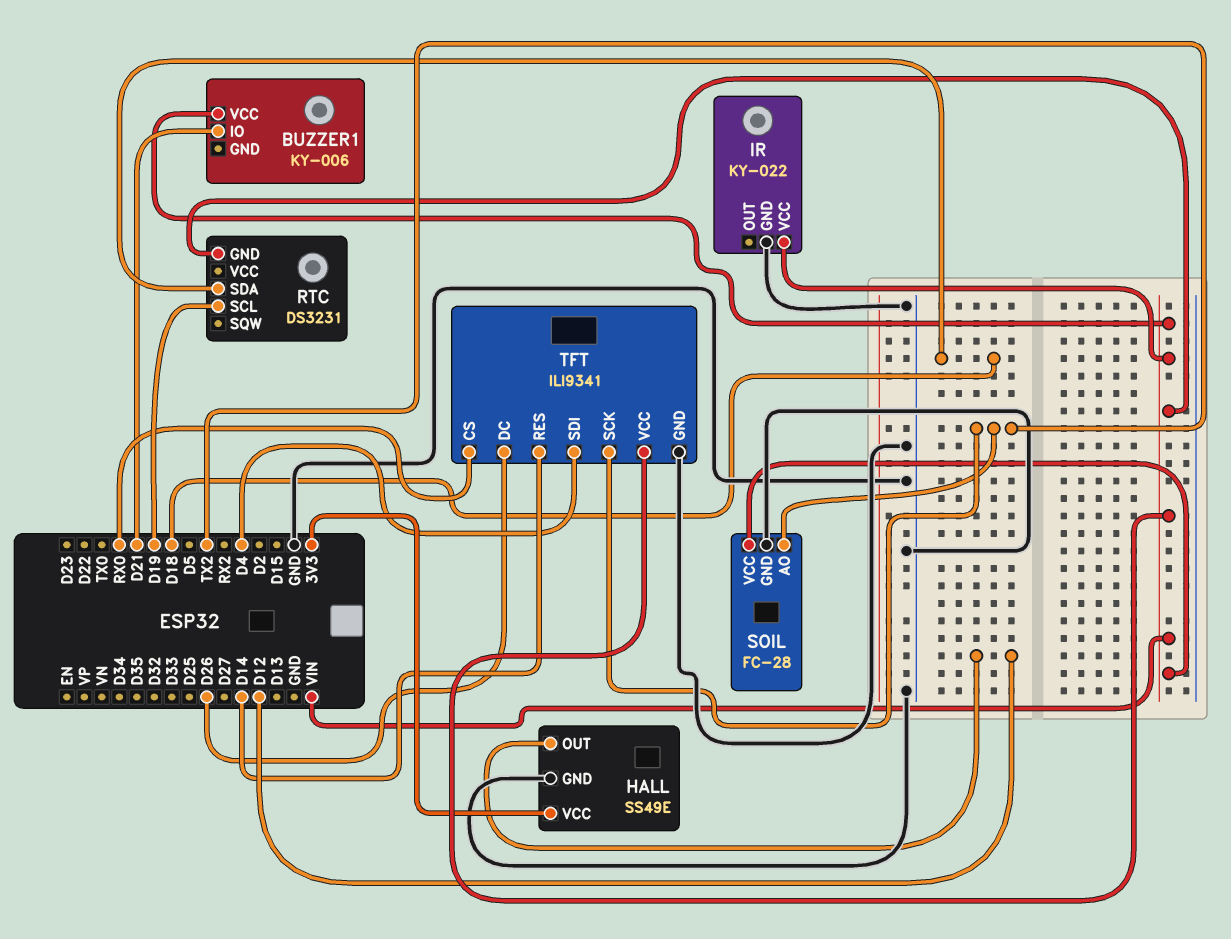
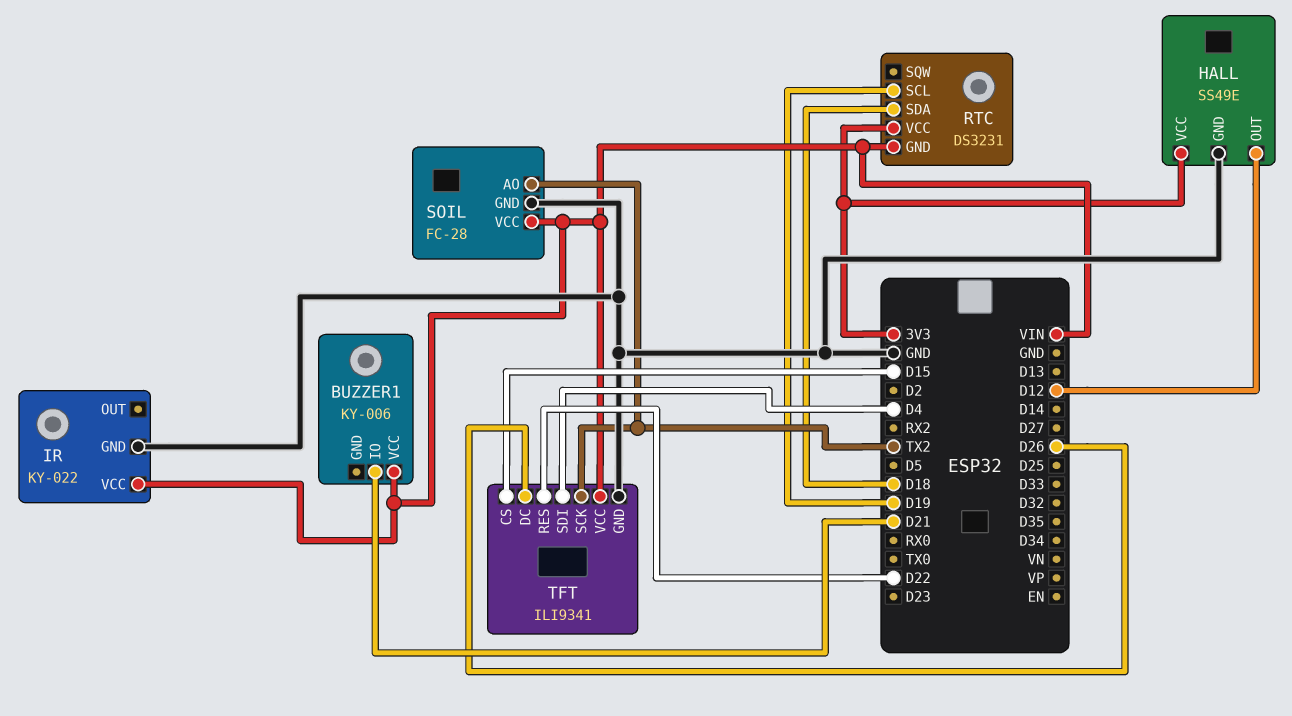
RTC pin VCC: none -> 3V3
TFT pin CS: RX0 -> D15
TFT pin RES: D14 -> D22

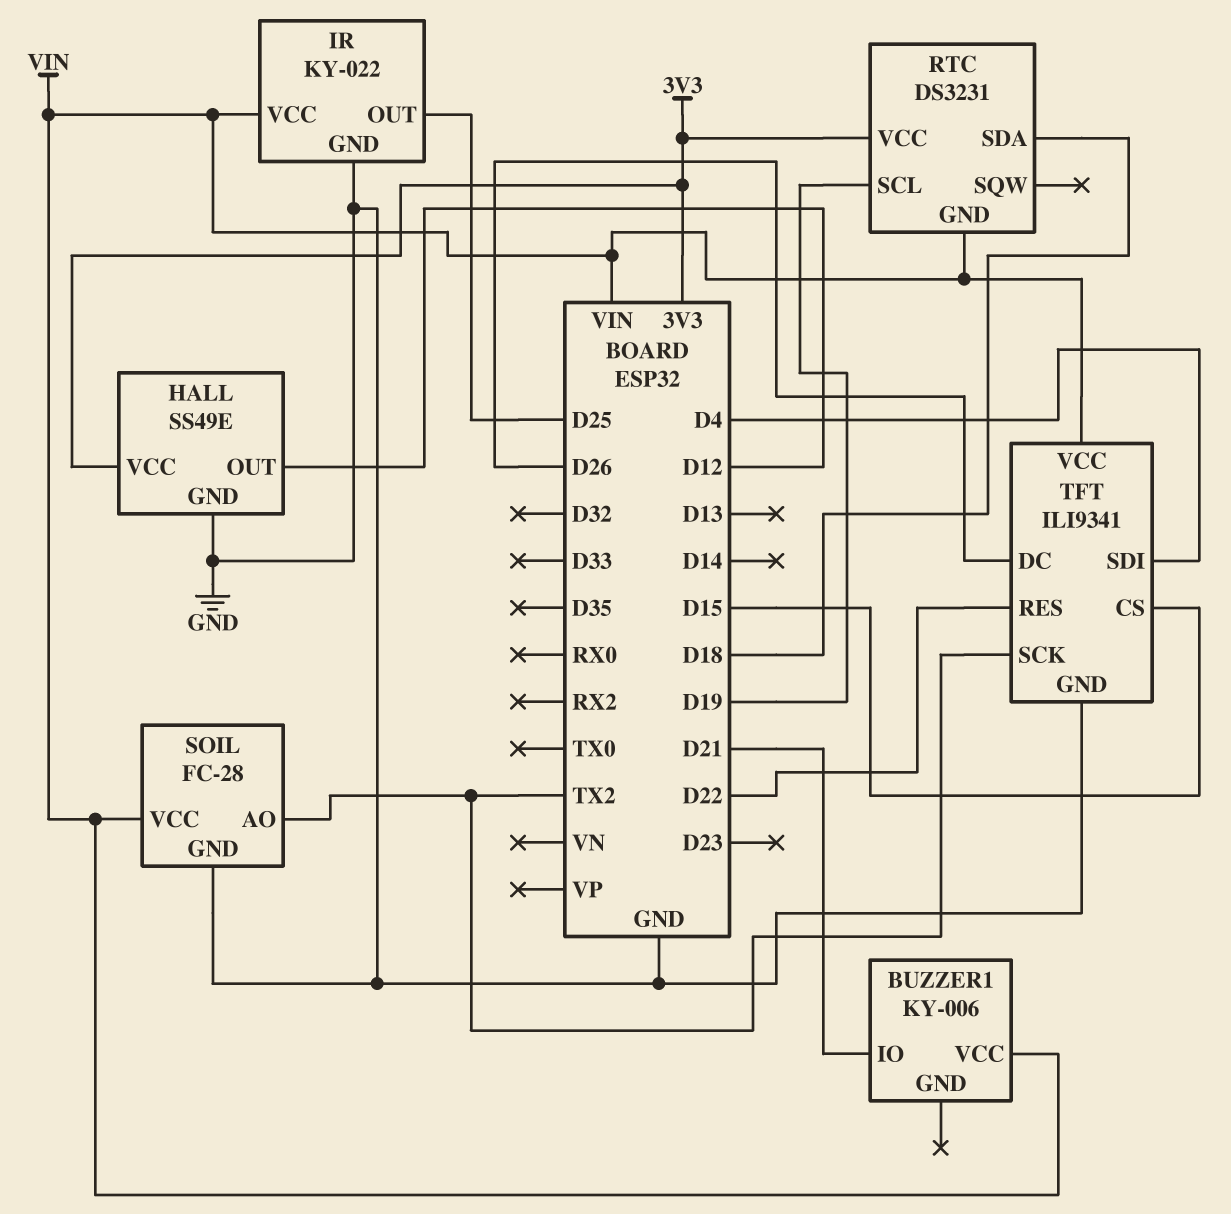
IR pin OUT: none -> D25

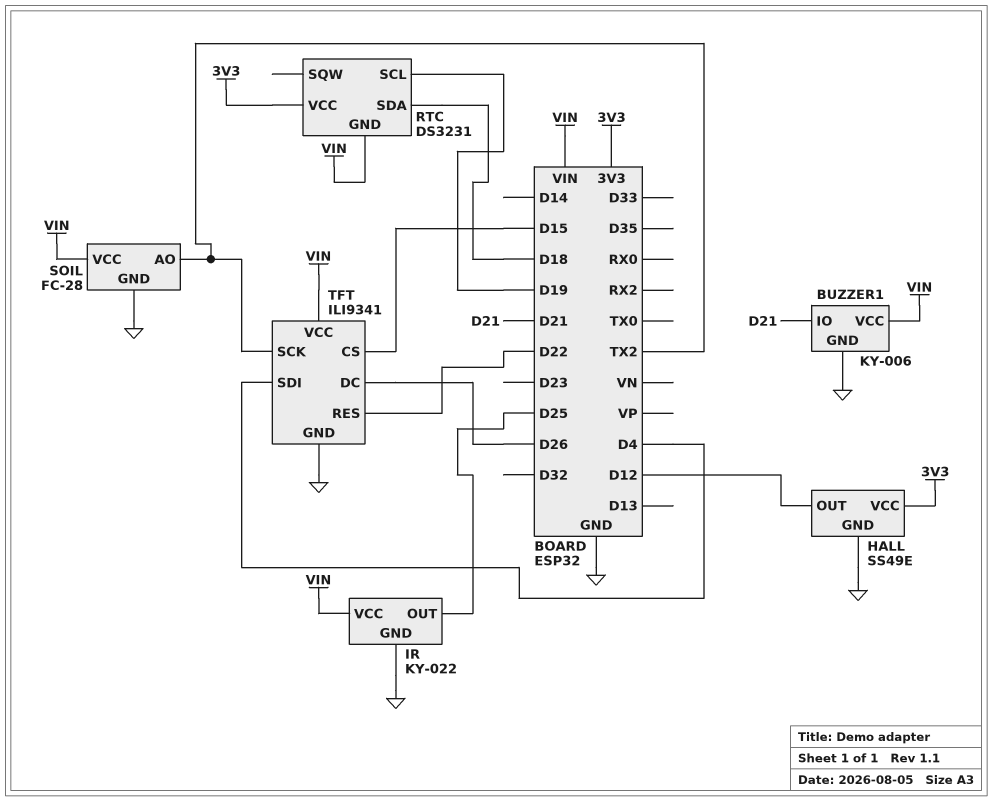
BUZZER1 pin GND: none -> GND

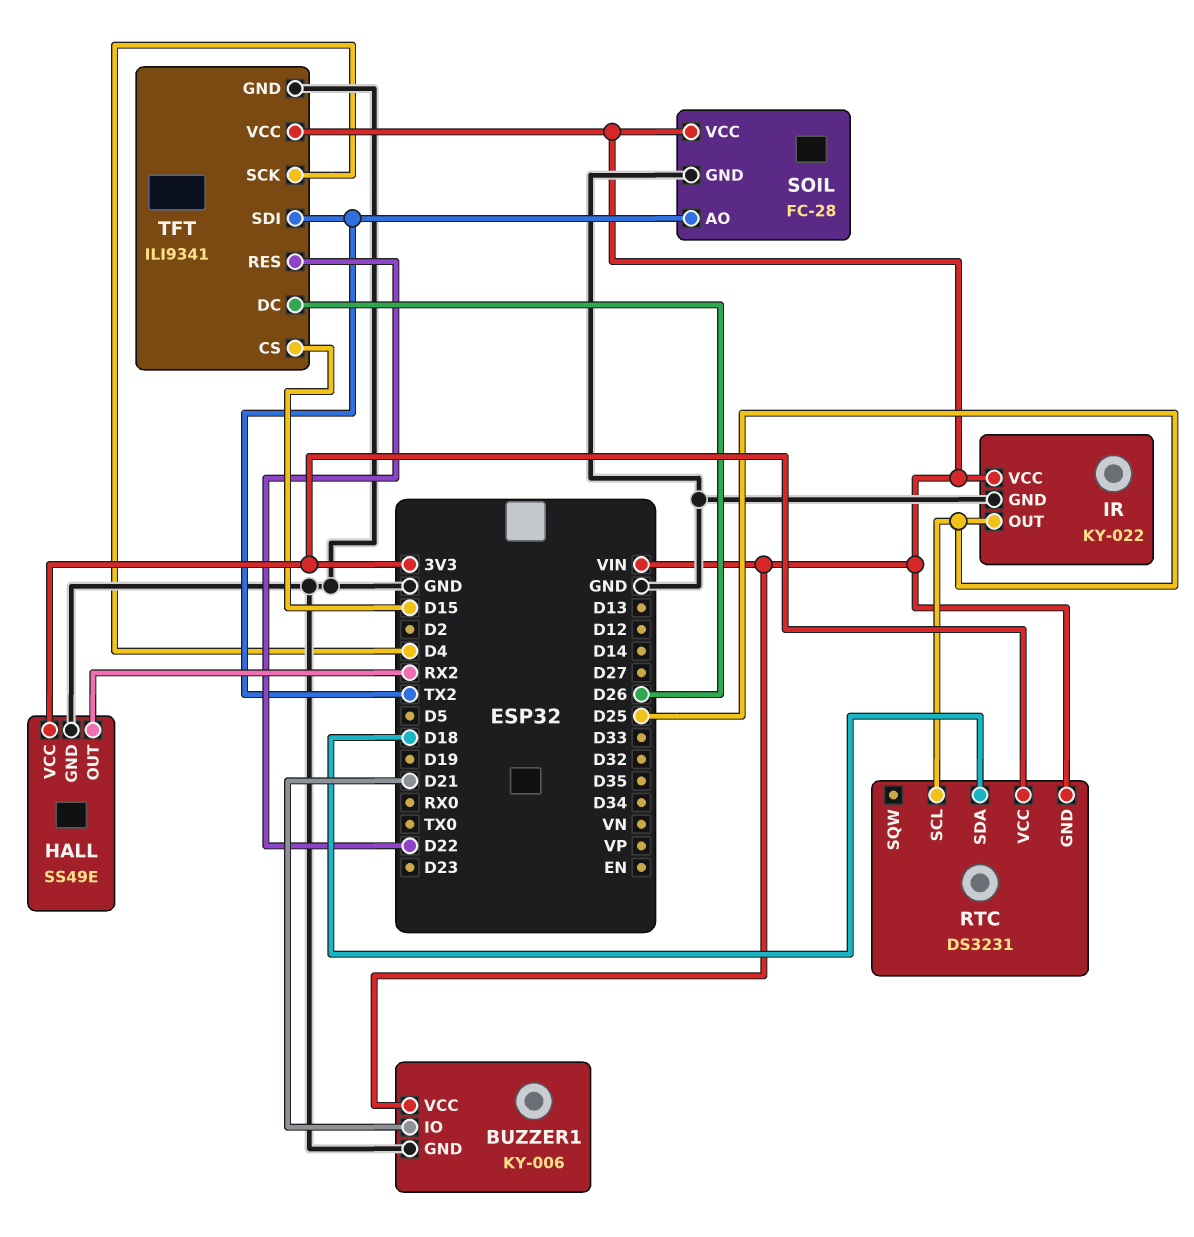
HALL pin OUT: D12 -> RX2
RTC pin SCL: D19 -> D25
TFT pin SCK: TX2 -> D4
TFT pin SDI: D4 -> TX2

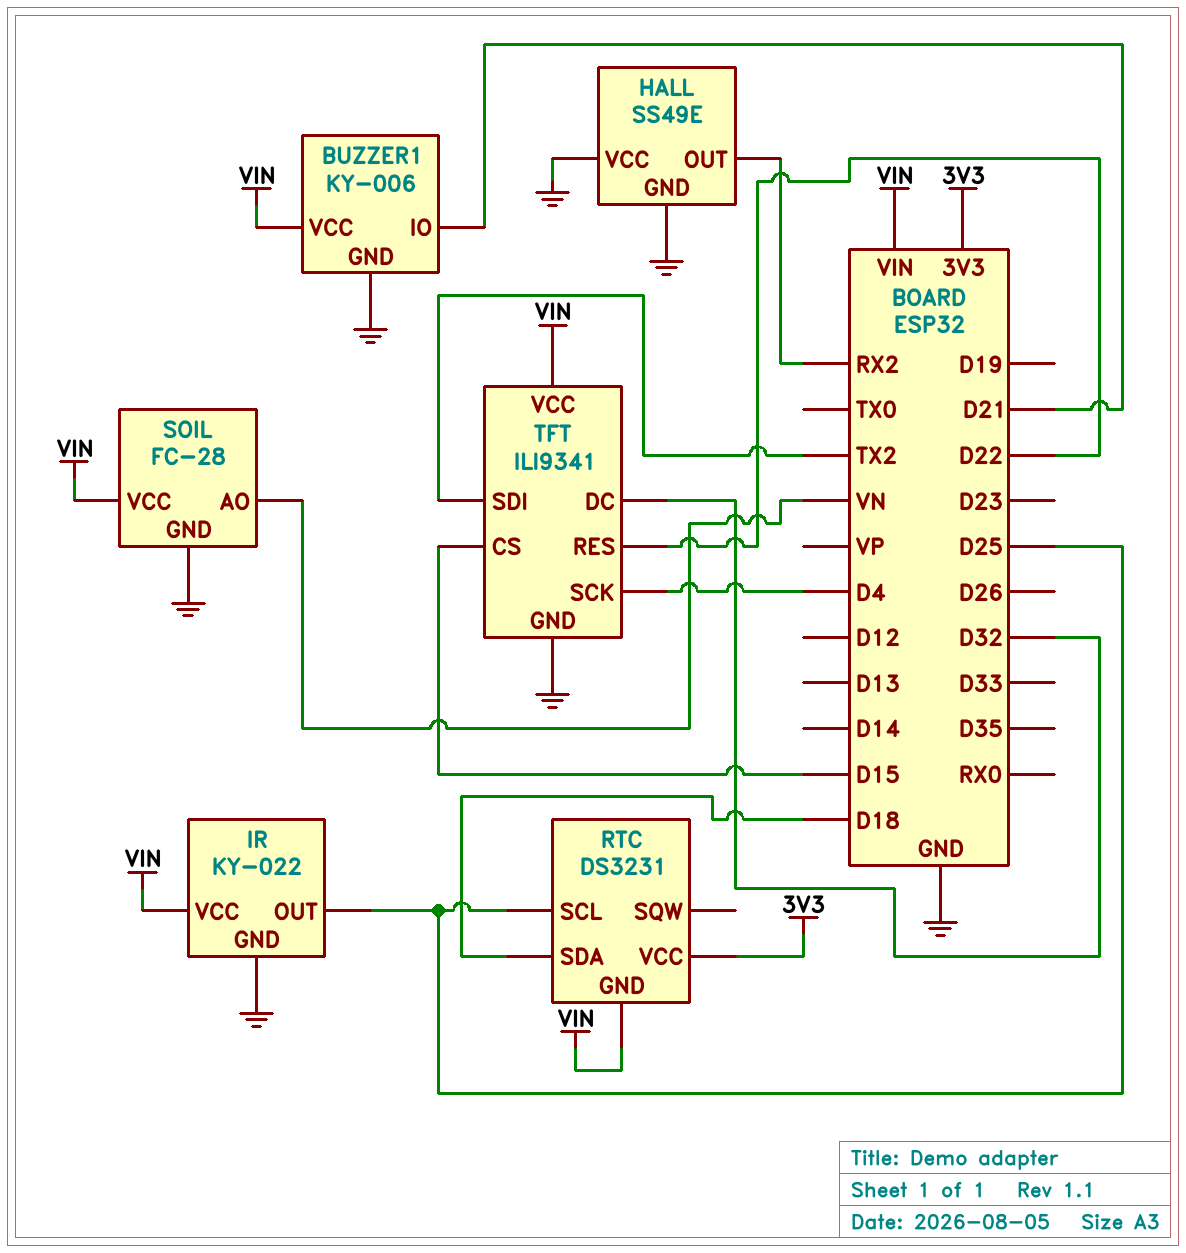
HALL pin VCC: 3V3 -> GND
SOIL pin AO: TX2 -> VN
TFT pin DC: D26 -> D32

